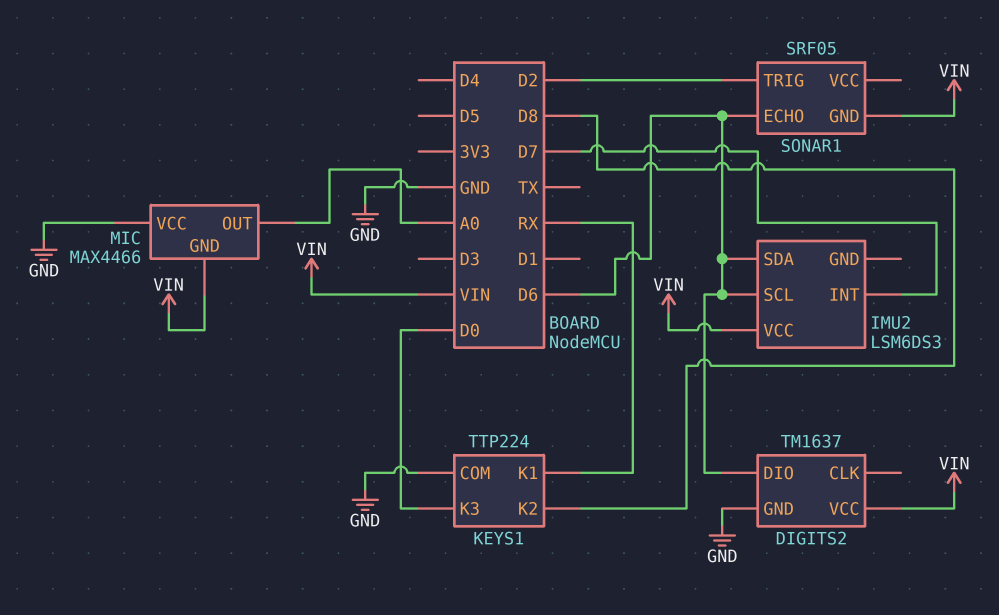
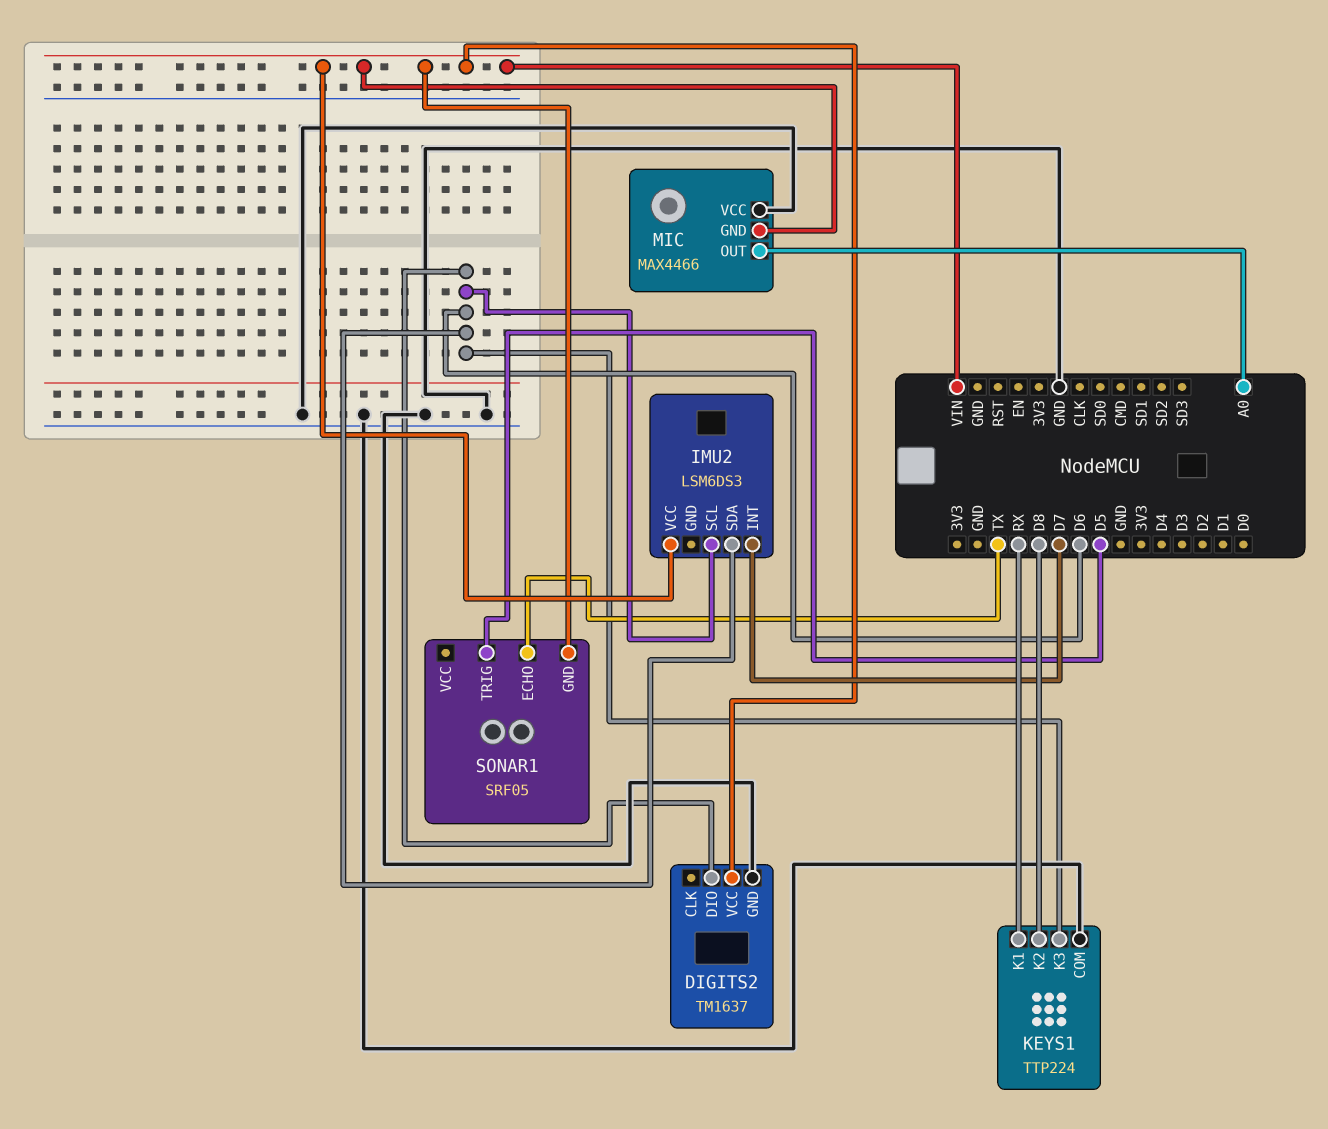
KEYS1 pin K3: D0 -> D6
SONAR1 pin ECHO: D6 -> TX
SONAR1 pin TRIG: D2 -> D5

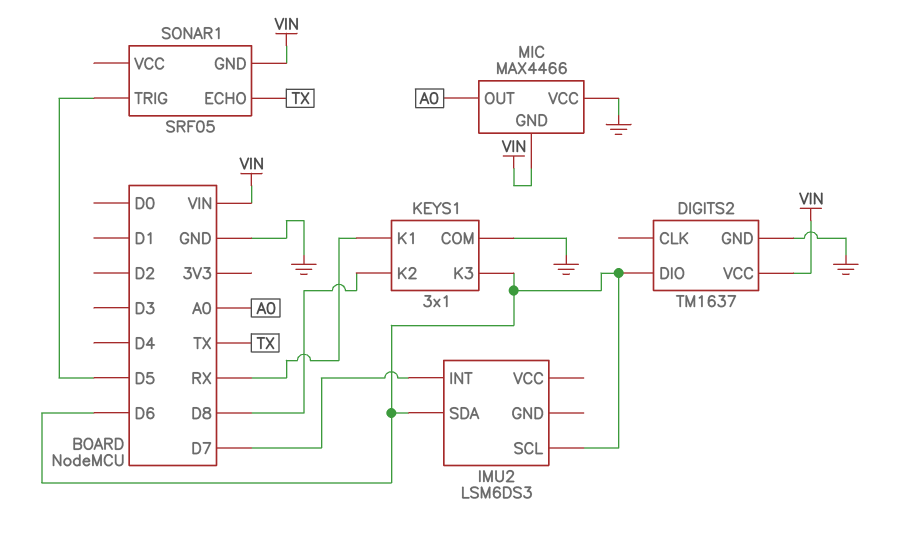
IMU2 pin VCC: VIN -> none
KEYS1: TTP224 -> 3x1

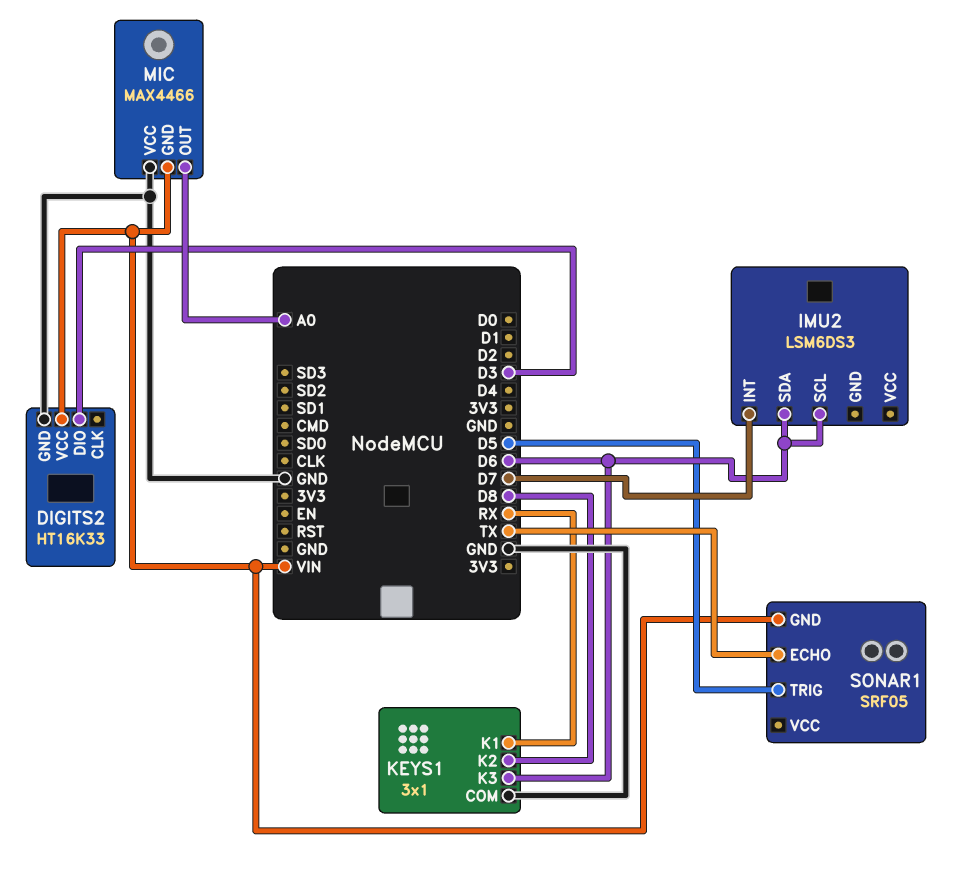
DIGITS2: TM1637 -> HT16K33
DIGITS2 pin DIO: D6 -> D3

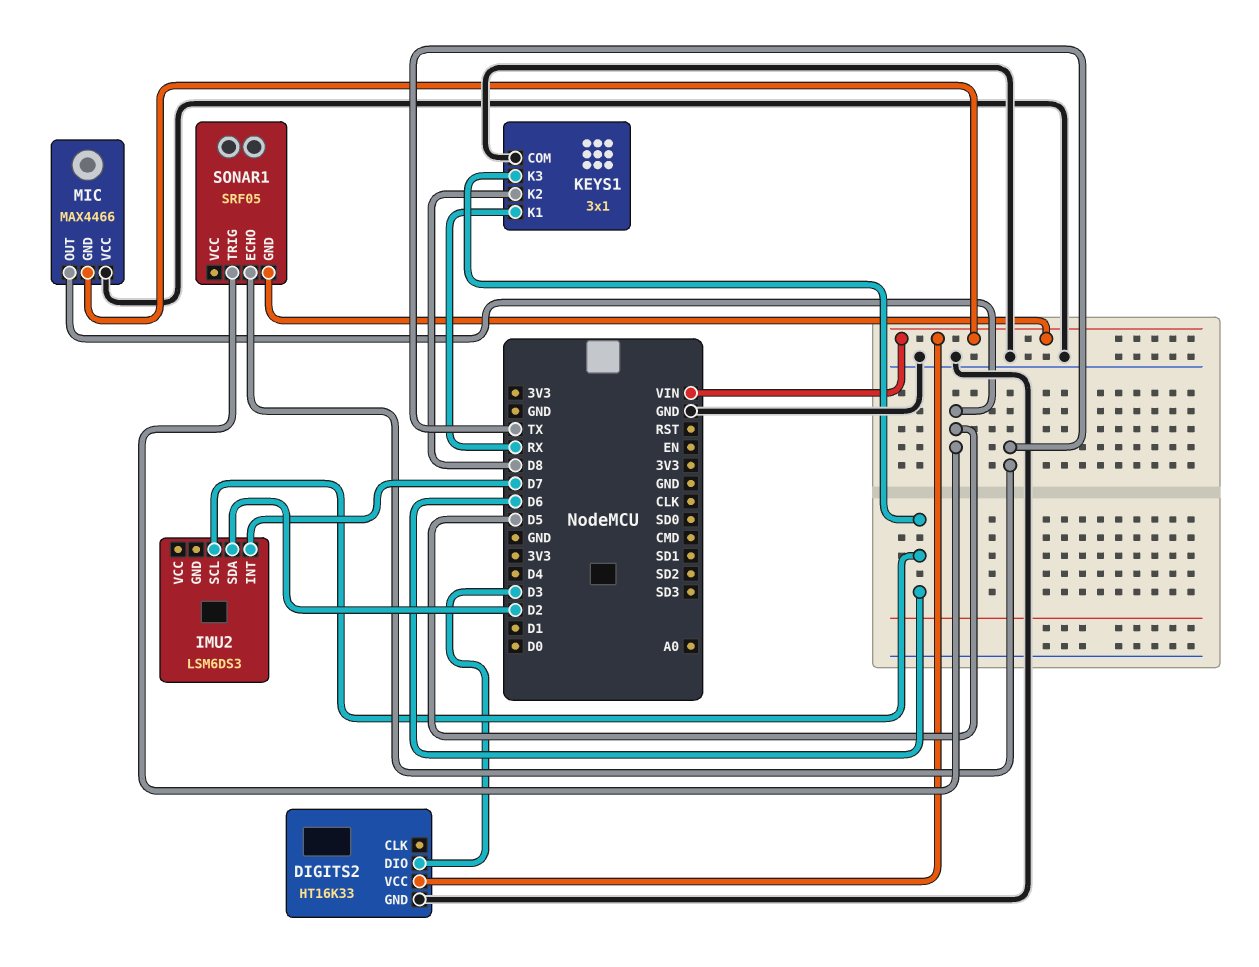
IMU2 pin SDA: D6 -> D2
MIC pin OUT: A0 -> D5

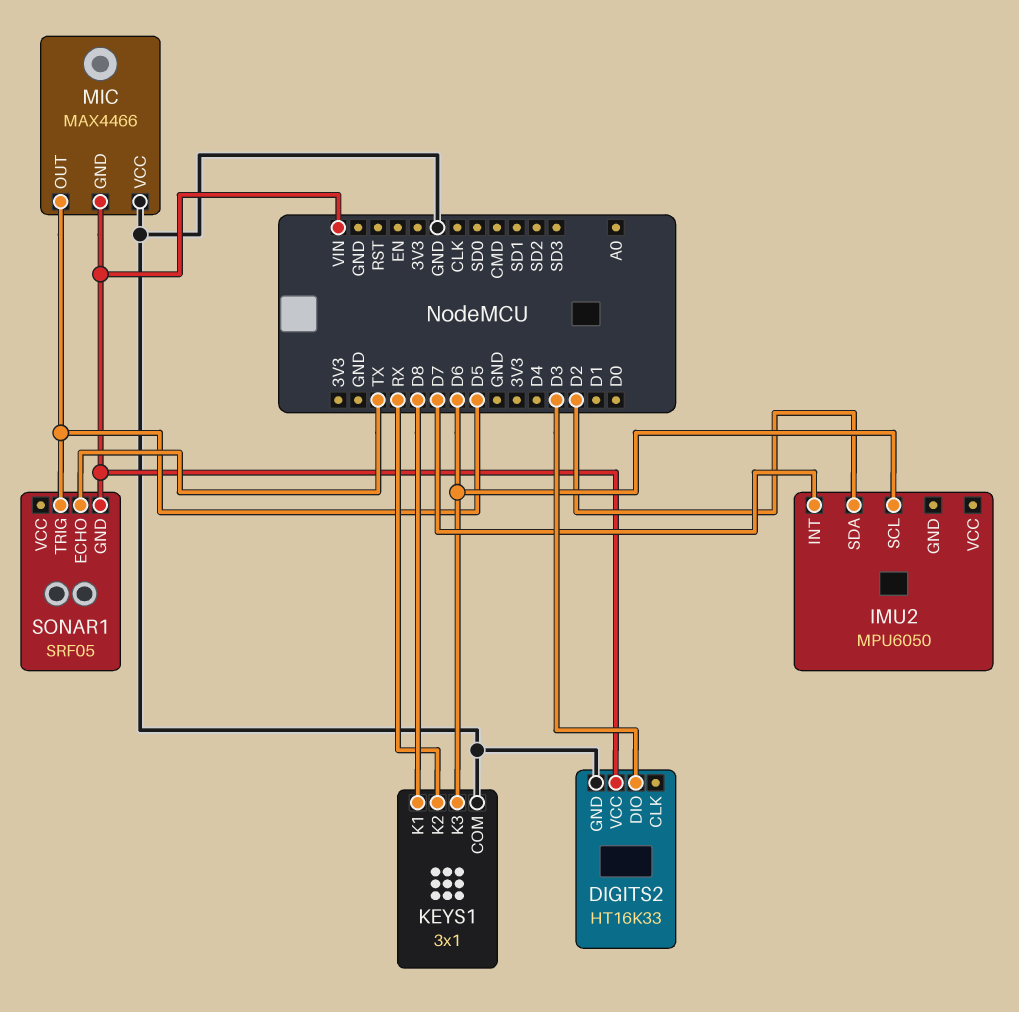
IMU2: LSM6DS3 -> MPU6050
KEYS1 pin K1: RX -> D8
KEYS1 pin K2: D8 -> RX

